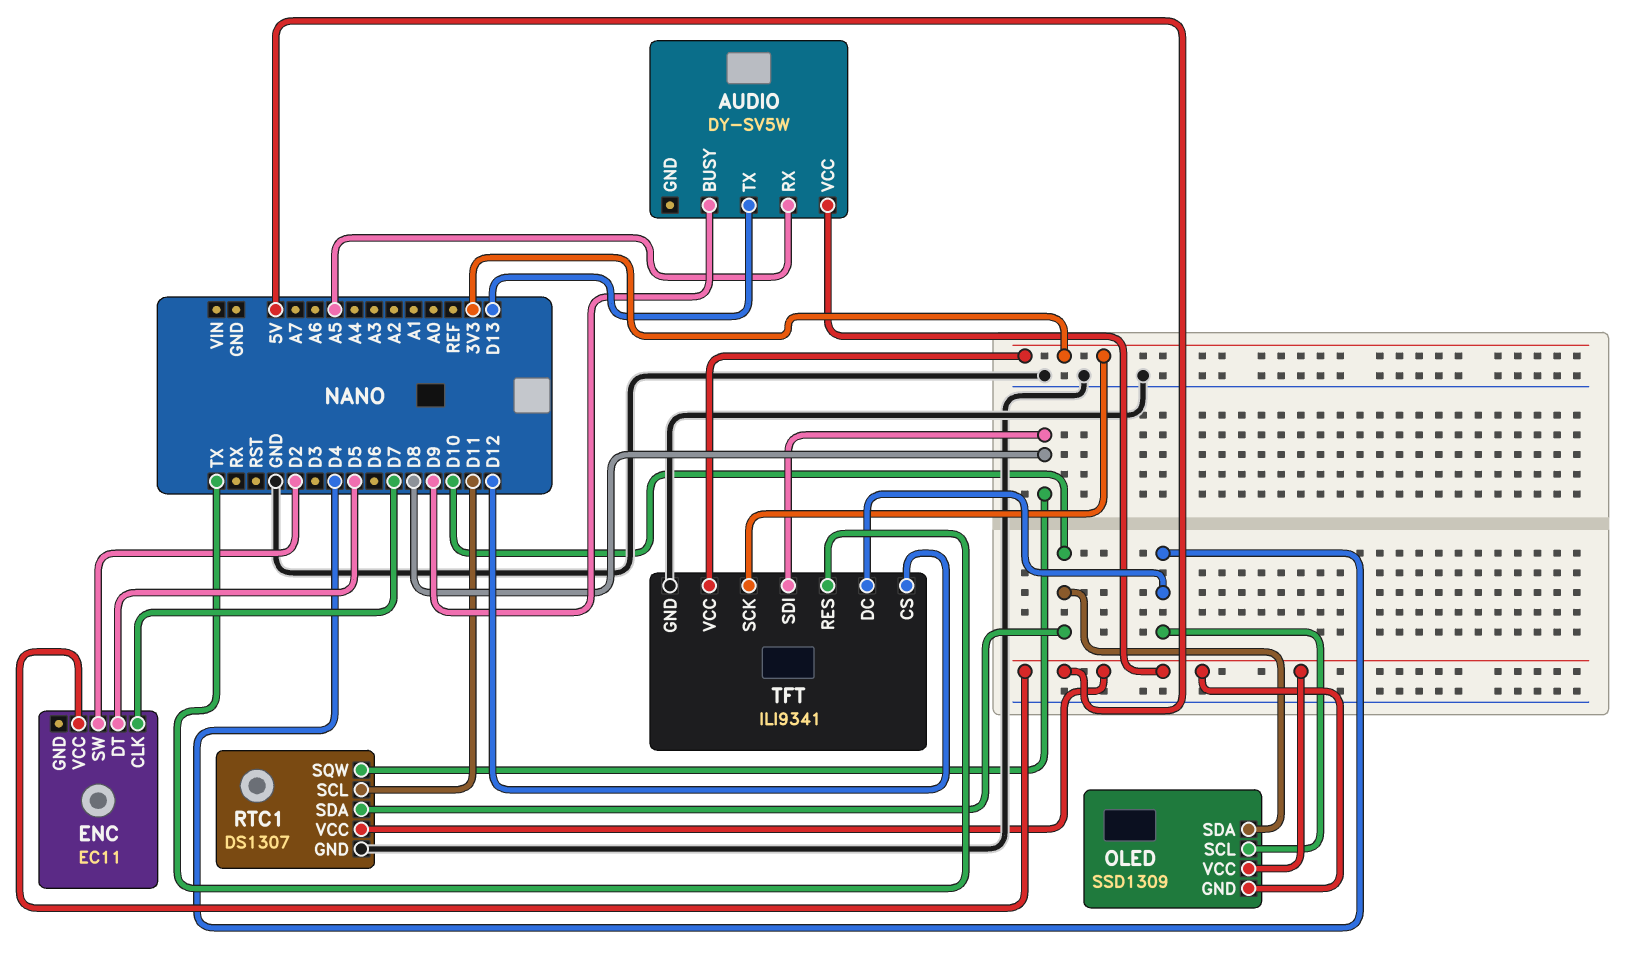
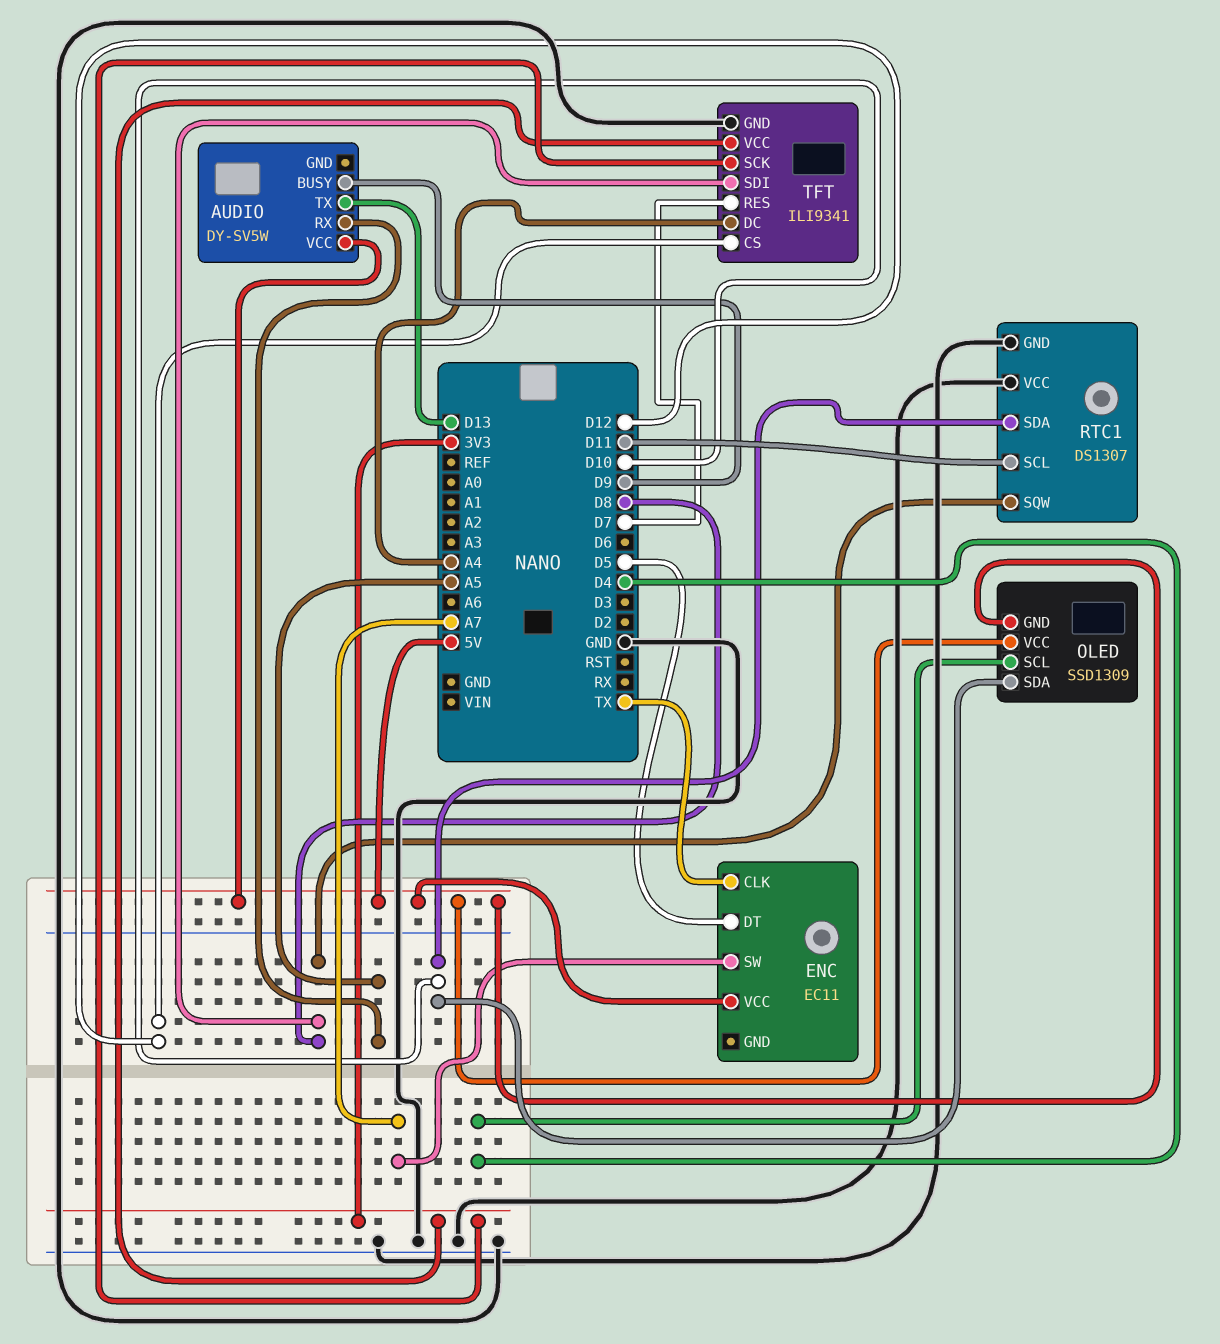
ENC pin CLK: D7 -> TX
ENC pin SW: D2 -> A7
RTC1 pin VCC: 5V -> GND
TFT pin DC: D4 -> A4
TFT pin RES: TX -> D7

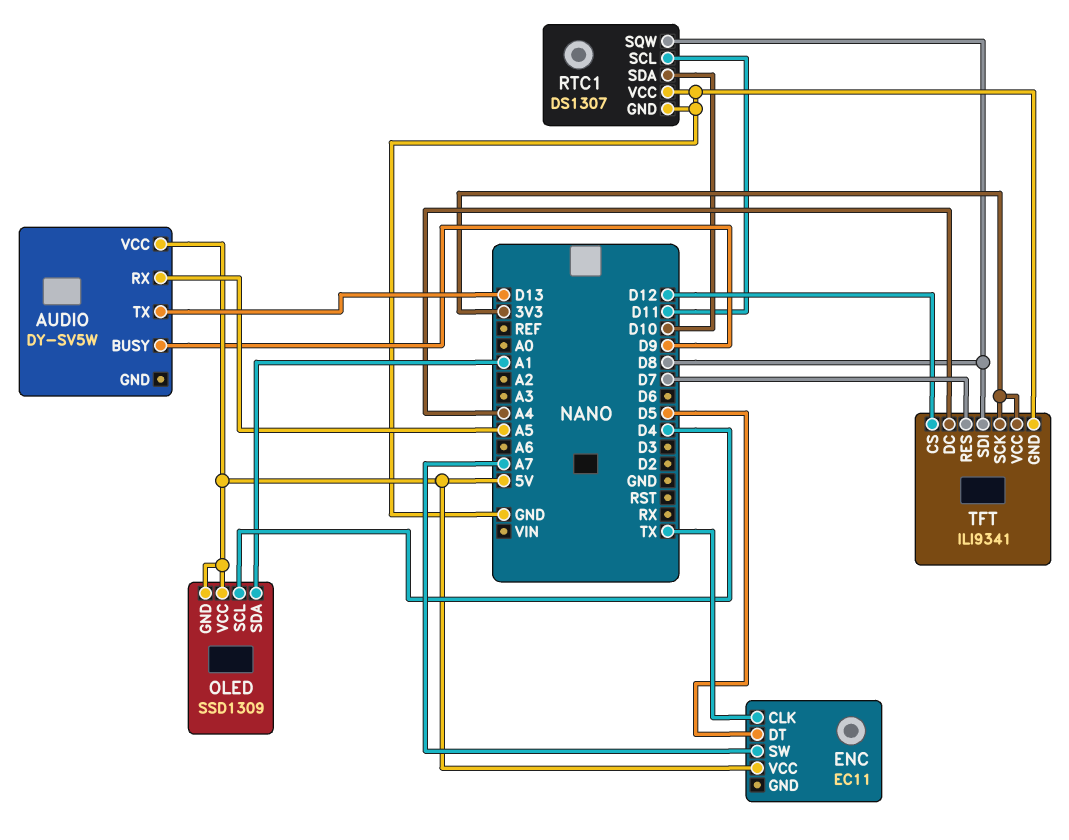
OLED pin SDA: D10 -> A1

